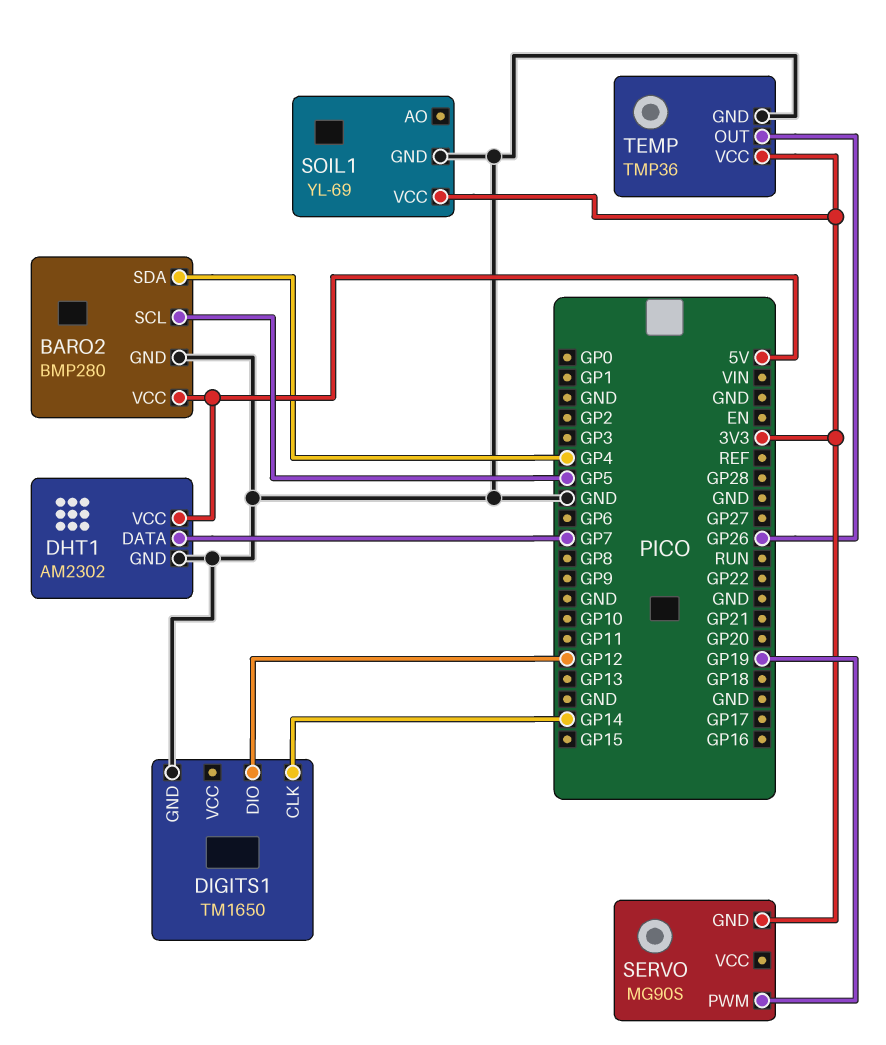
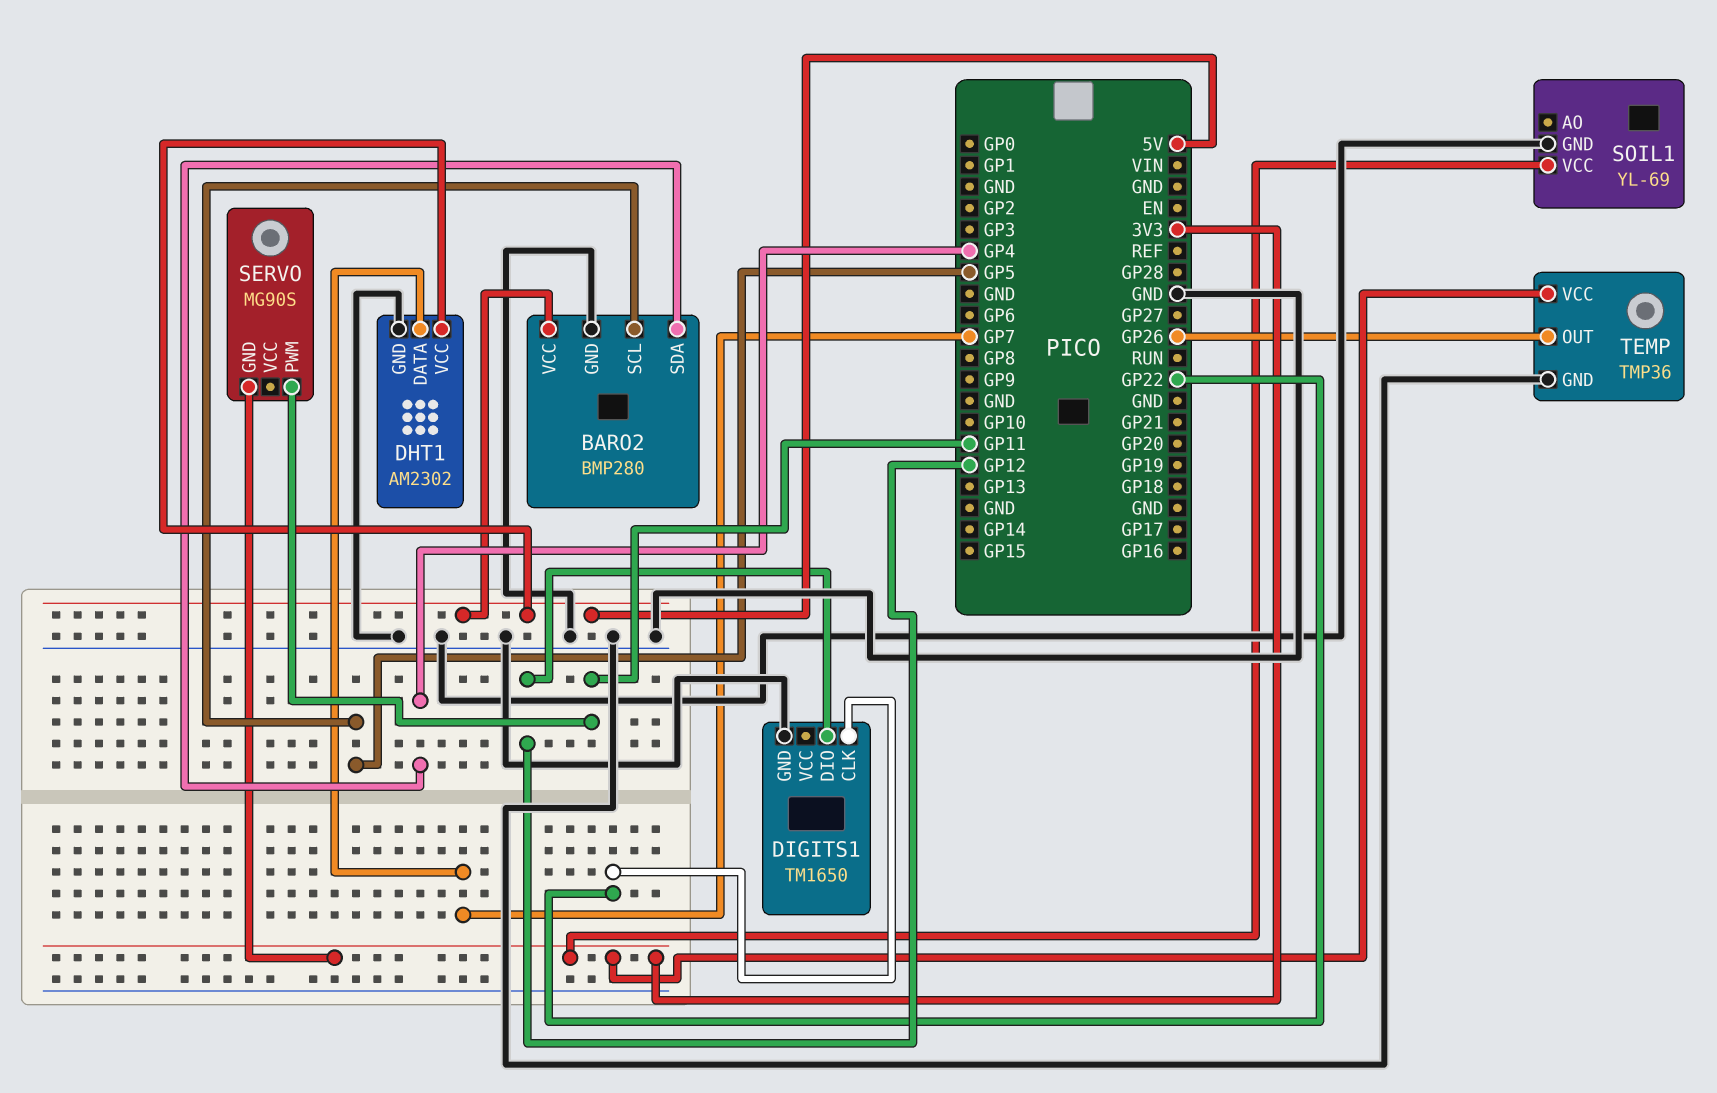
DIGITS1 pin CLK: GP14 -> GP22
SERVO pin PWM: GP19 -> GP11

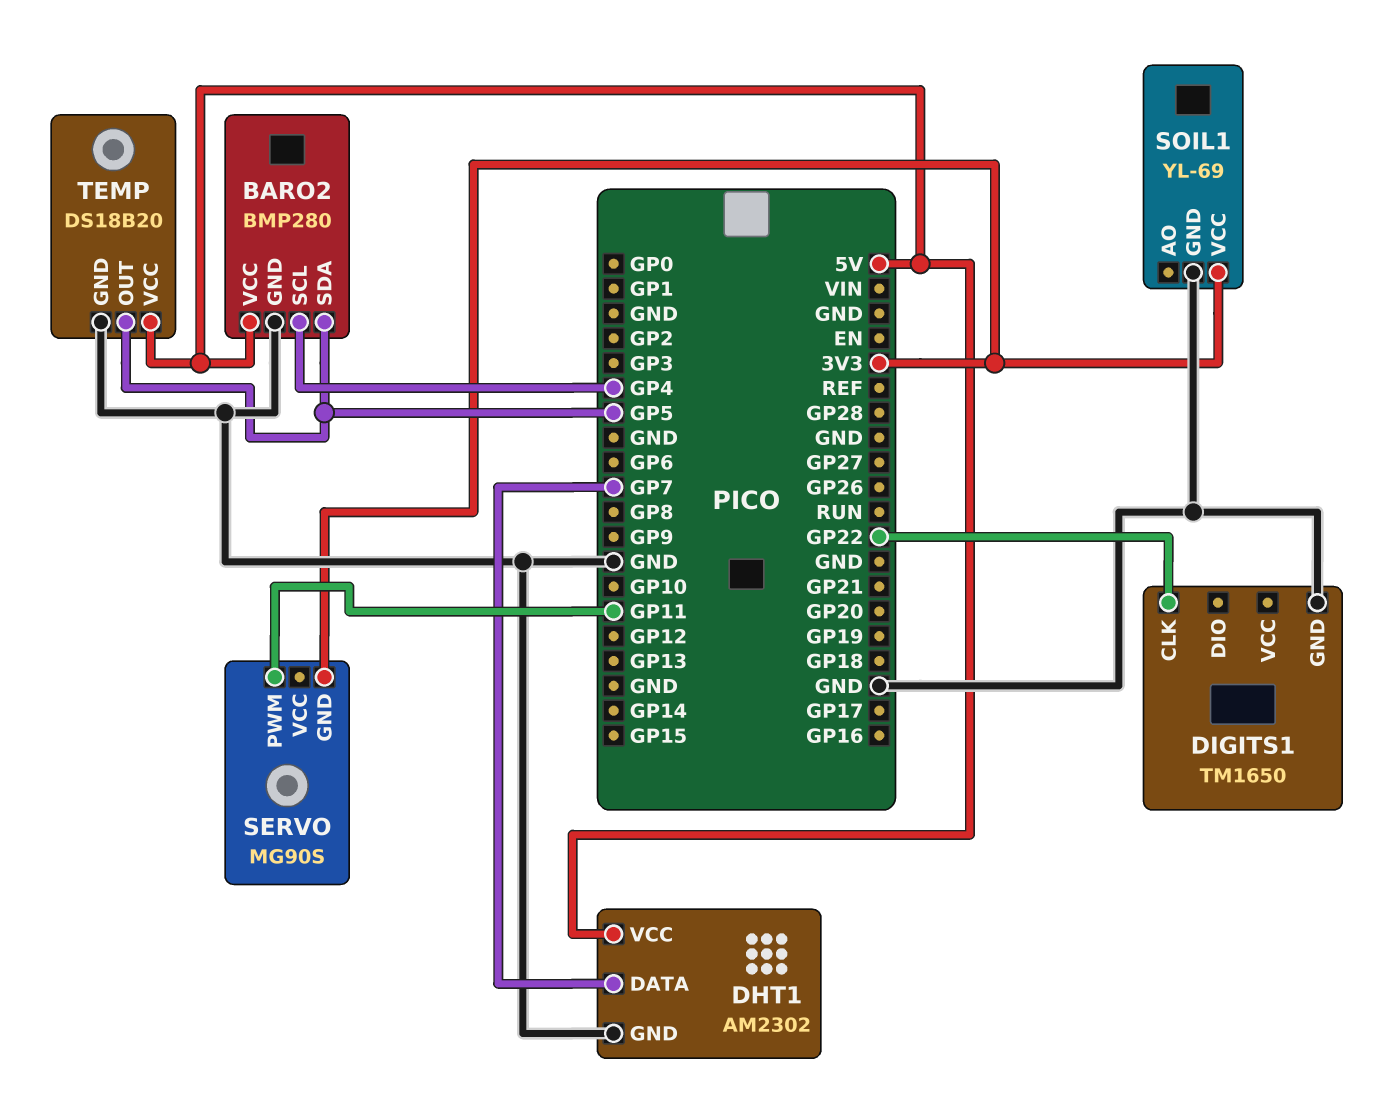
BARO2 pin SCL: GP5 -> GP4
BARO2 pin SDA: GP4 -> GP5
DIGITS1 pin DIO: GP12 -> none
TEMP: TMP36 -> DS18B20
TEMP pin OUT: GP26 -> GP5
TEMP pin VCC: 3V3 -> 5V

